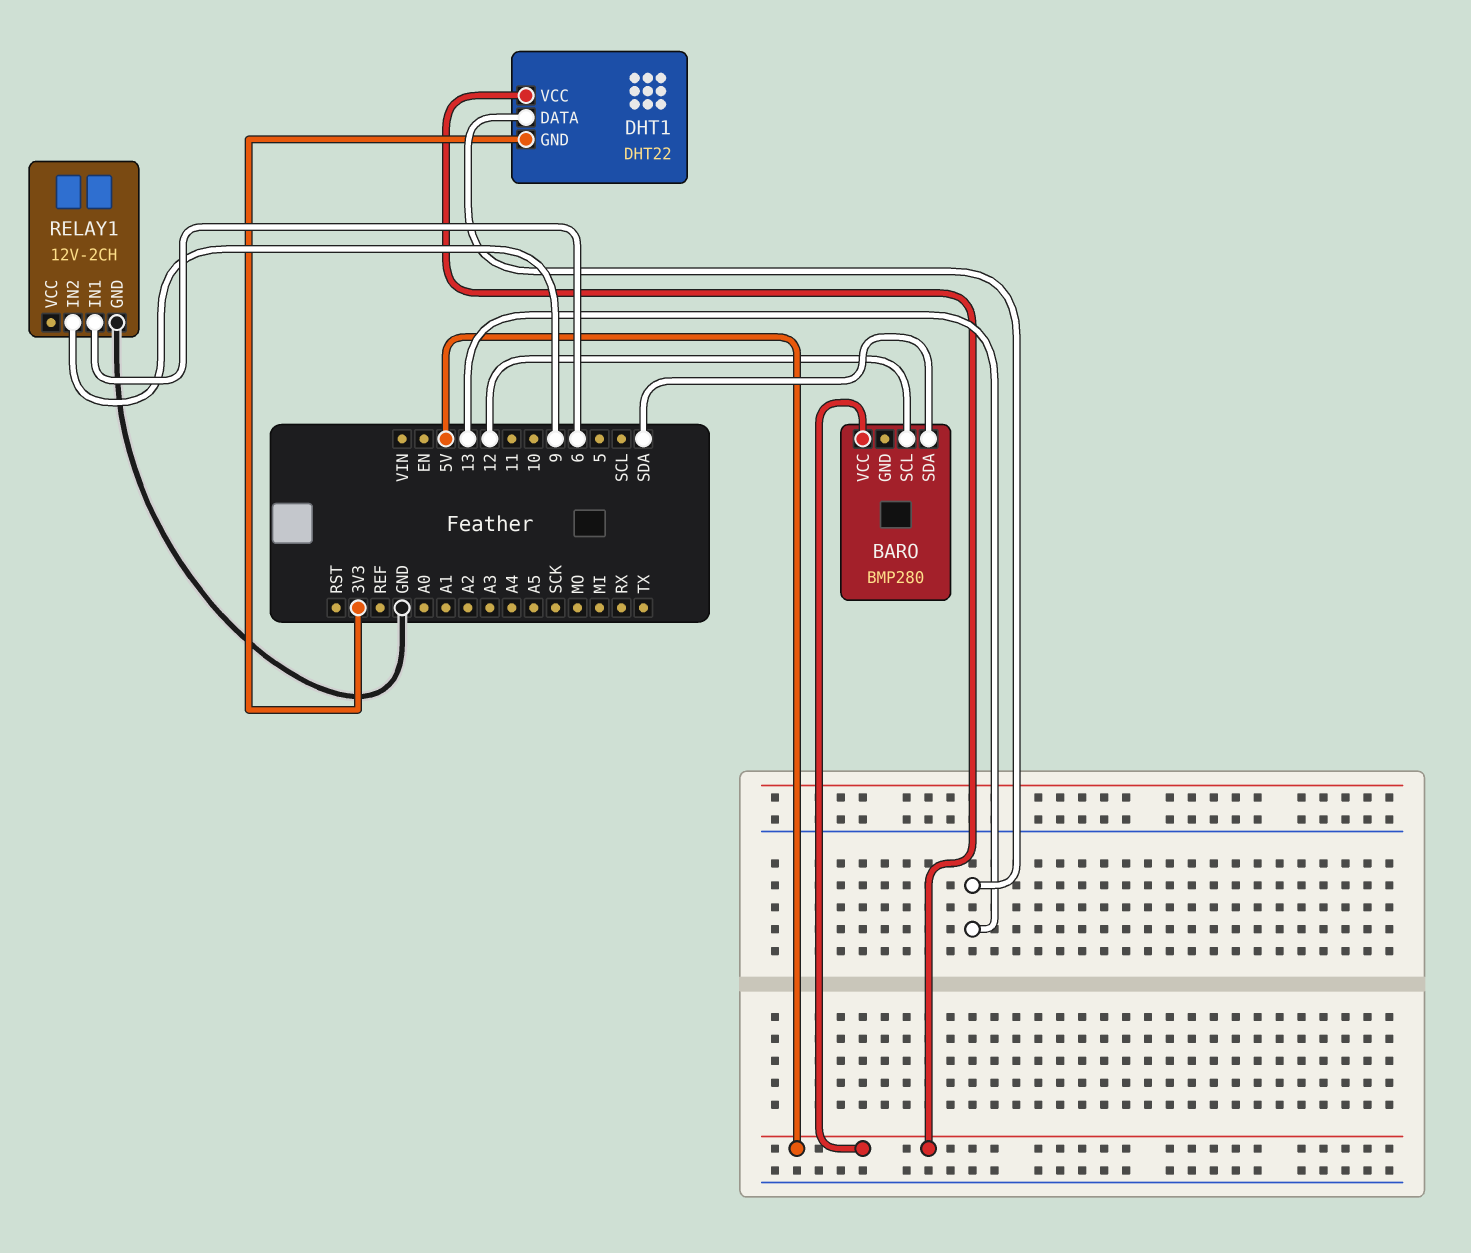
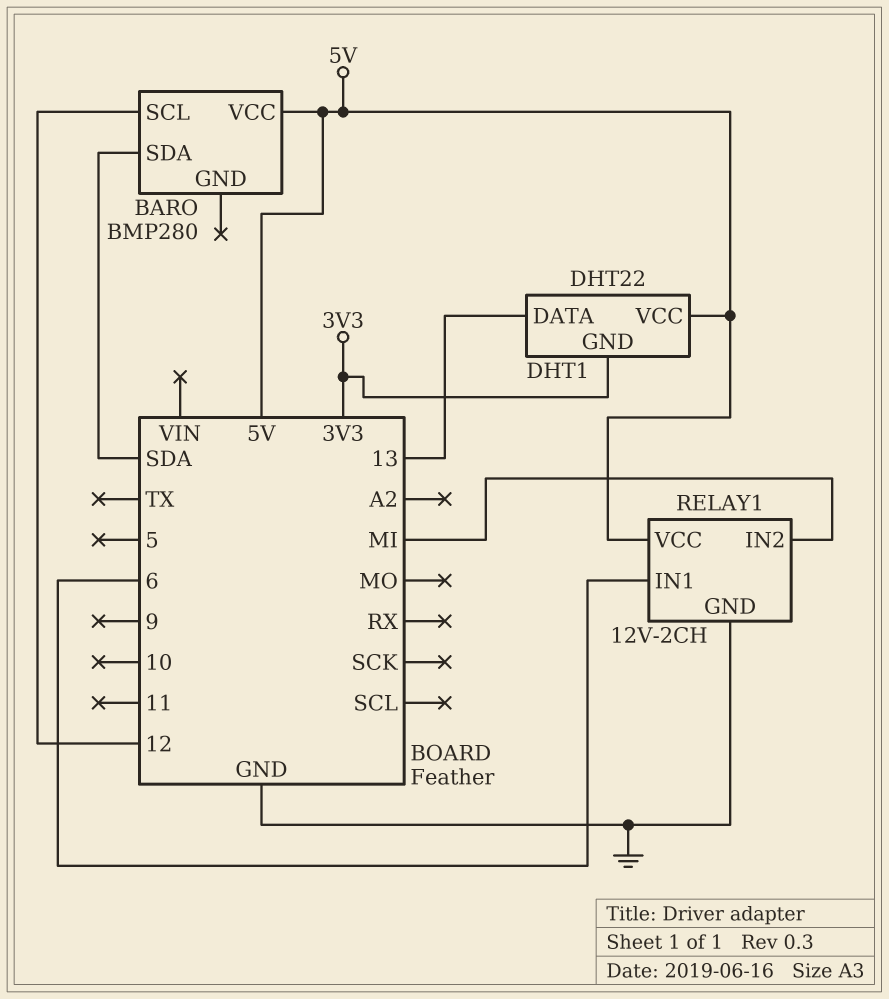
RELAY1 pin IN2: 9 -> MI
RELAY1 pin VCC: none -> 5V

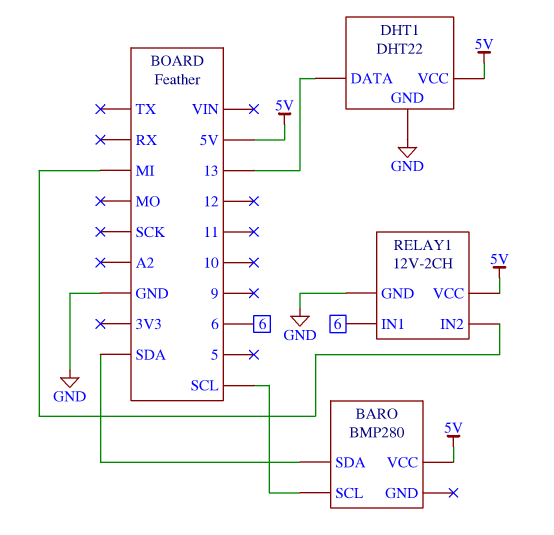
BARO pin SCL: 12 -> SCL
DHT1 pin GND: 3V3 -> GND

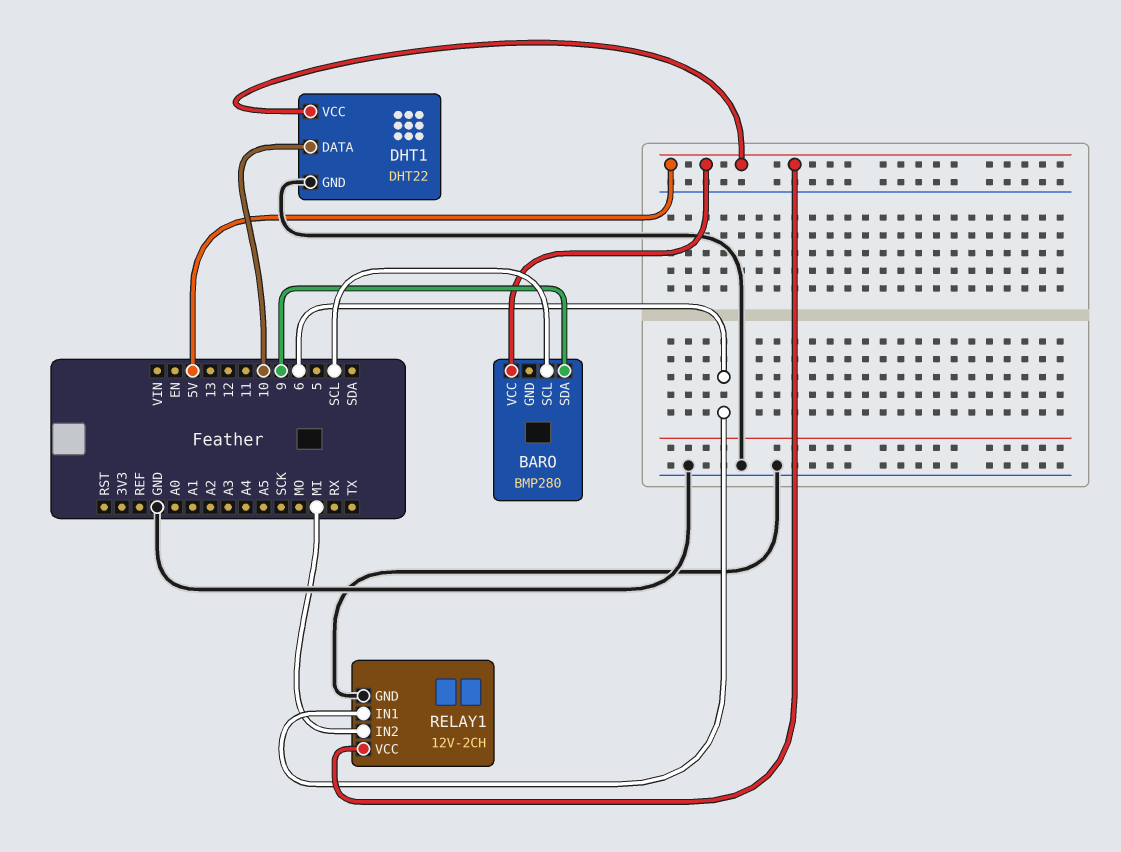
BARO pin SDA: SDA -> 9
DHT1 pin DATA: 13 -> 10

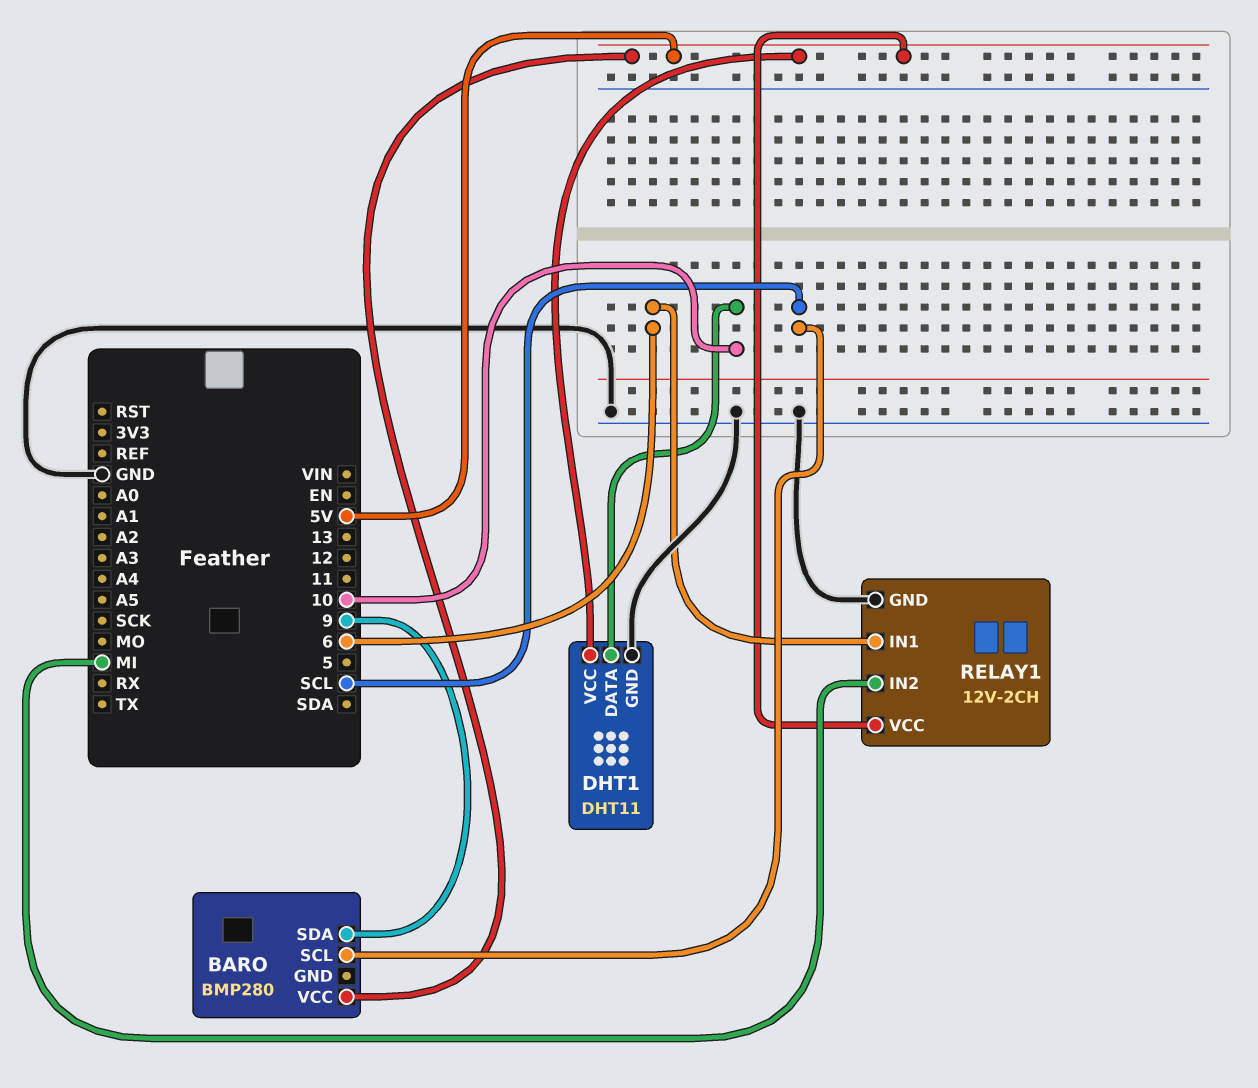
DHT1: DHT22 -> DHT11

